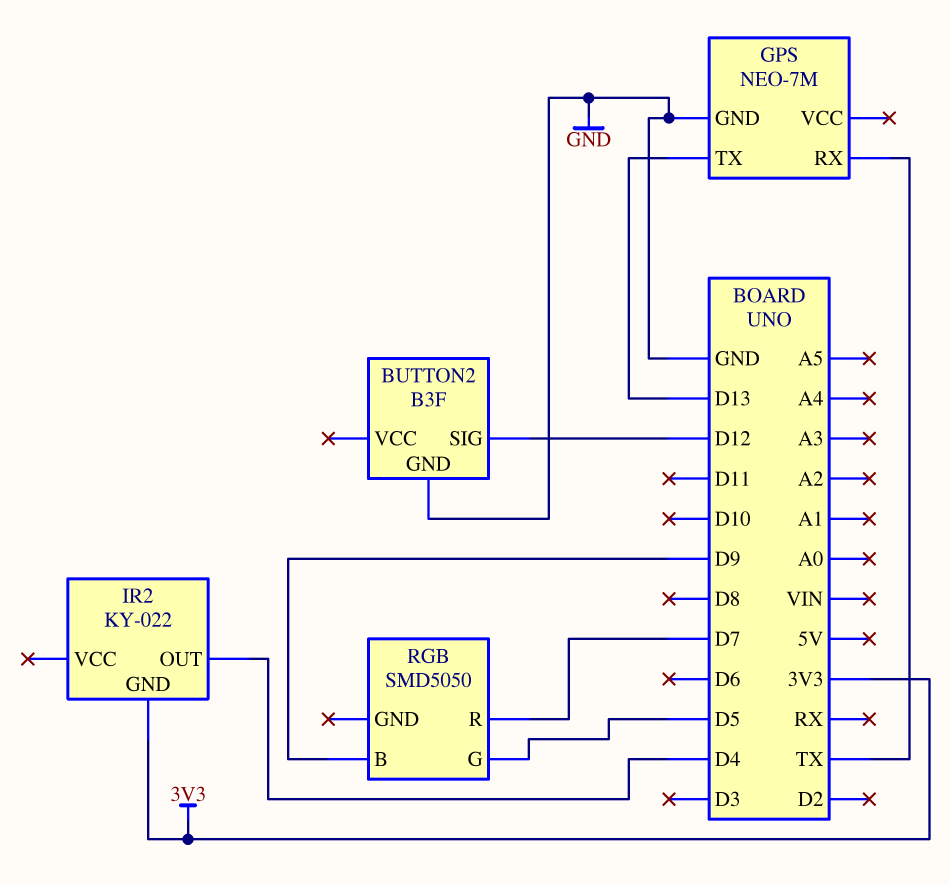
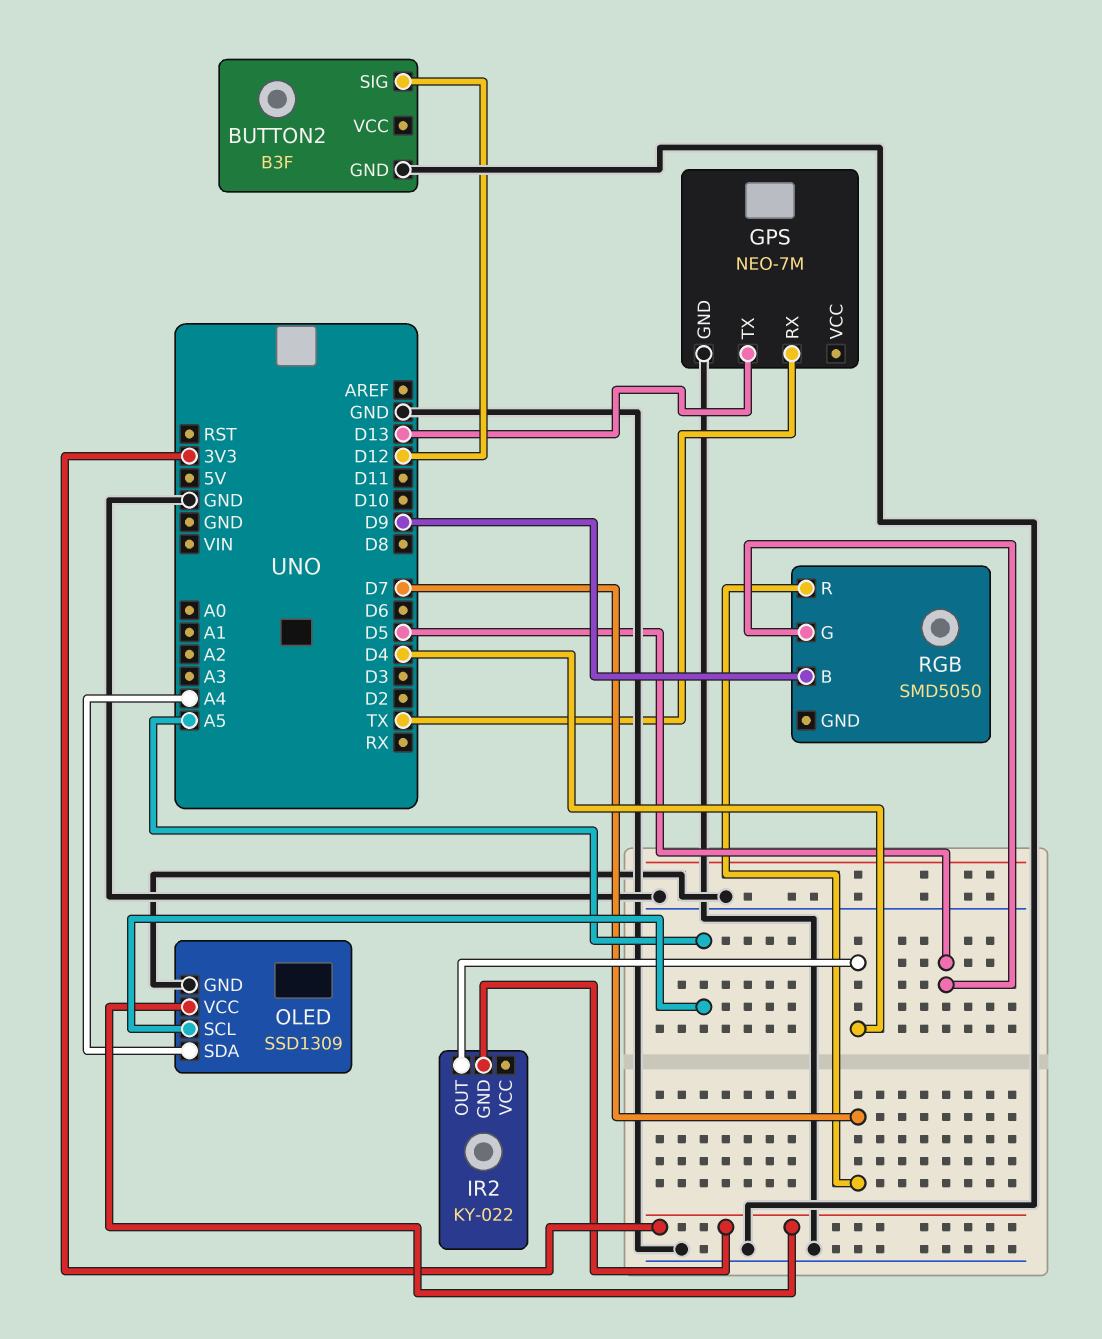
OLED: none -> SSD1309
OLED pin GND: none -> GND
OLED pin SCL: none -> A5
OLED pin SDA: none -> A4
OLED pin VCC: none -> 3V3

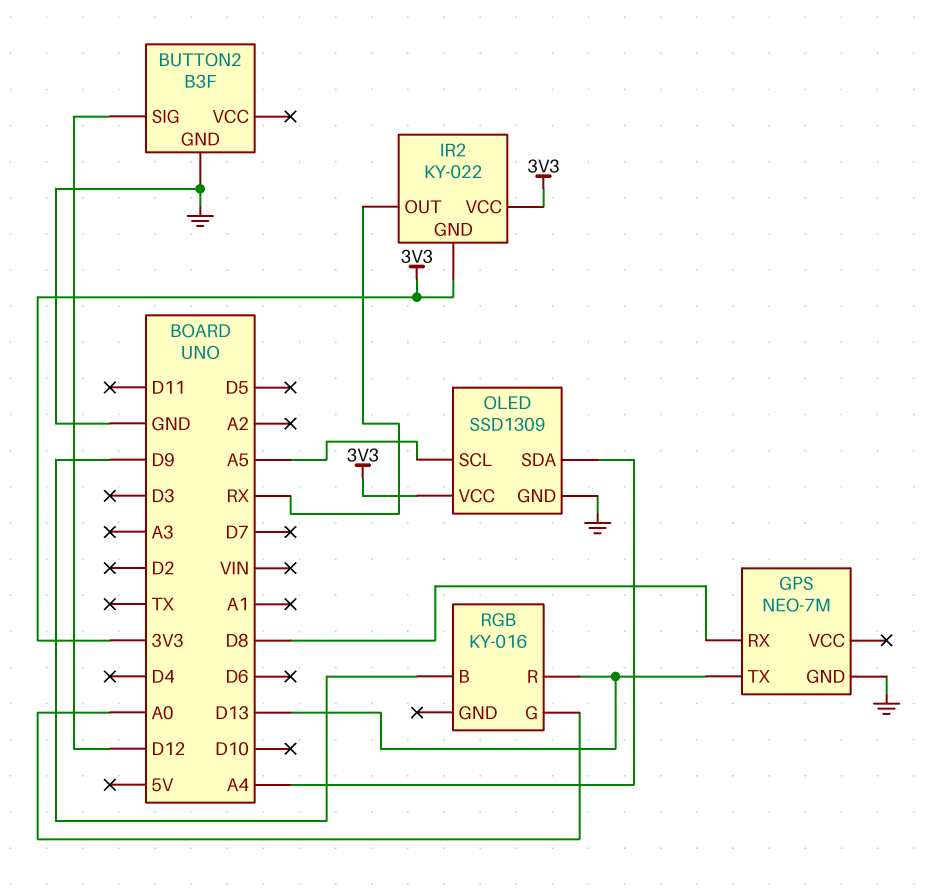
GPS pin RX: TX -> D8
IR2 pin OUT: D4 -> RX
IR2 pin VCC: none -> 3V3
RGB: SMD5050 -> KY-016
RGB pin G: D5 -> A0
RGB pin R: D7 -> D13

